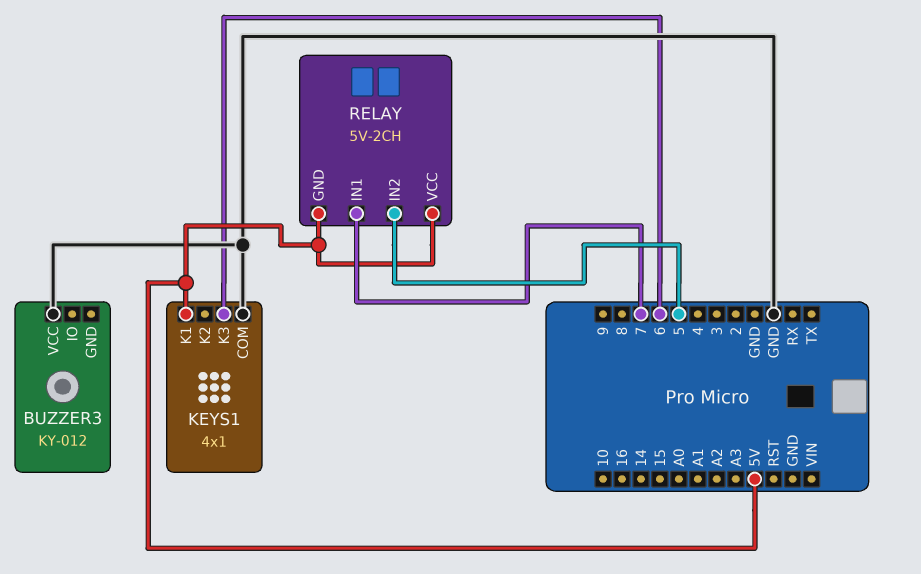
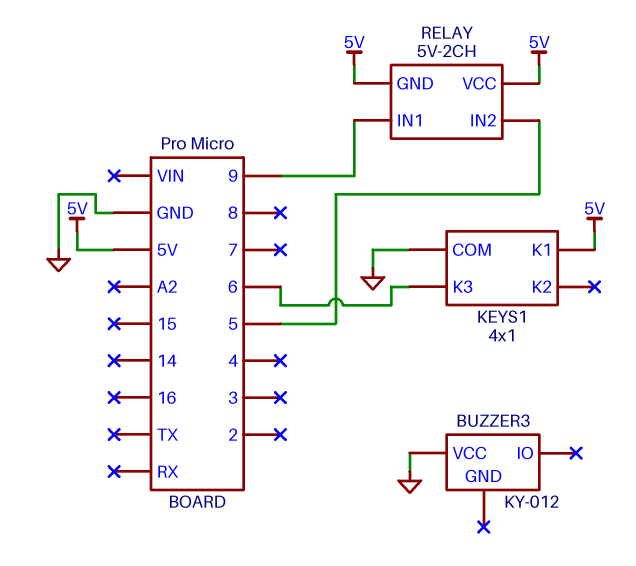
RELAY pin IN1: 7 -> 9

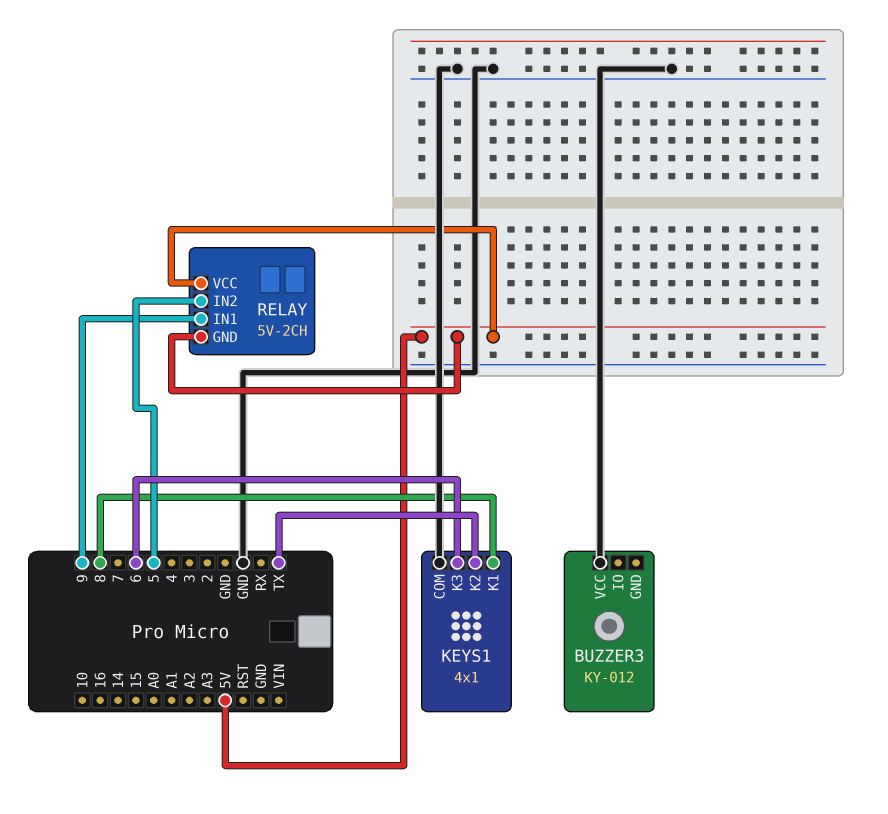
KEYS1 pin K1: 5V -> 8
KEYS1 pin K2: none -> TX

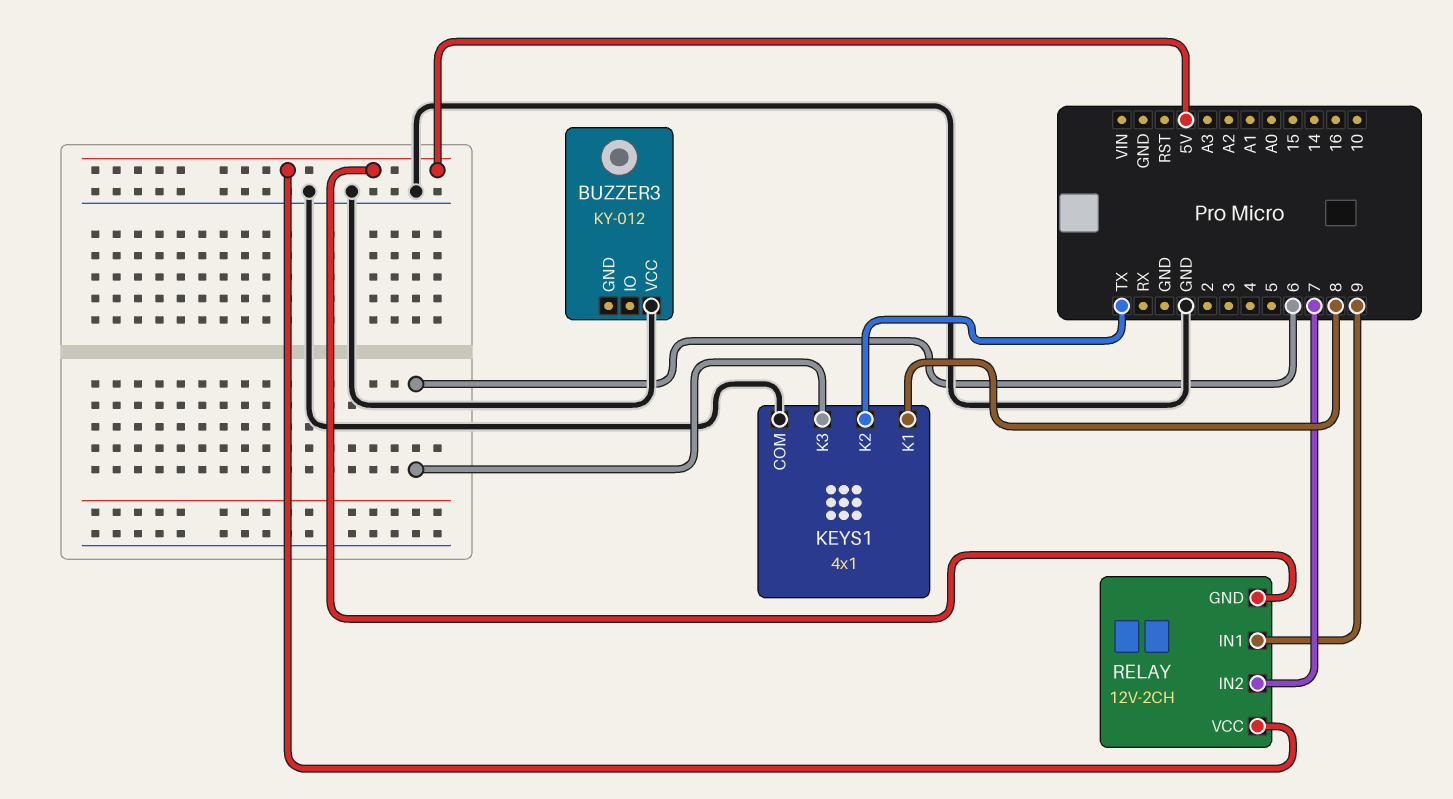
RELAY: 5V-2CH -> 12V-2CH
RELAY pin IN2: 5 -> 7

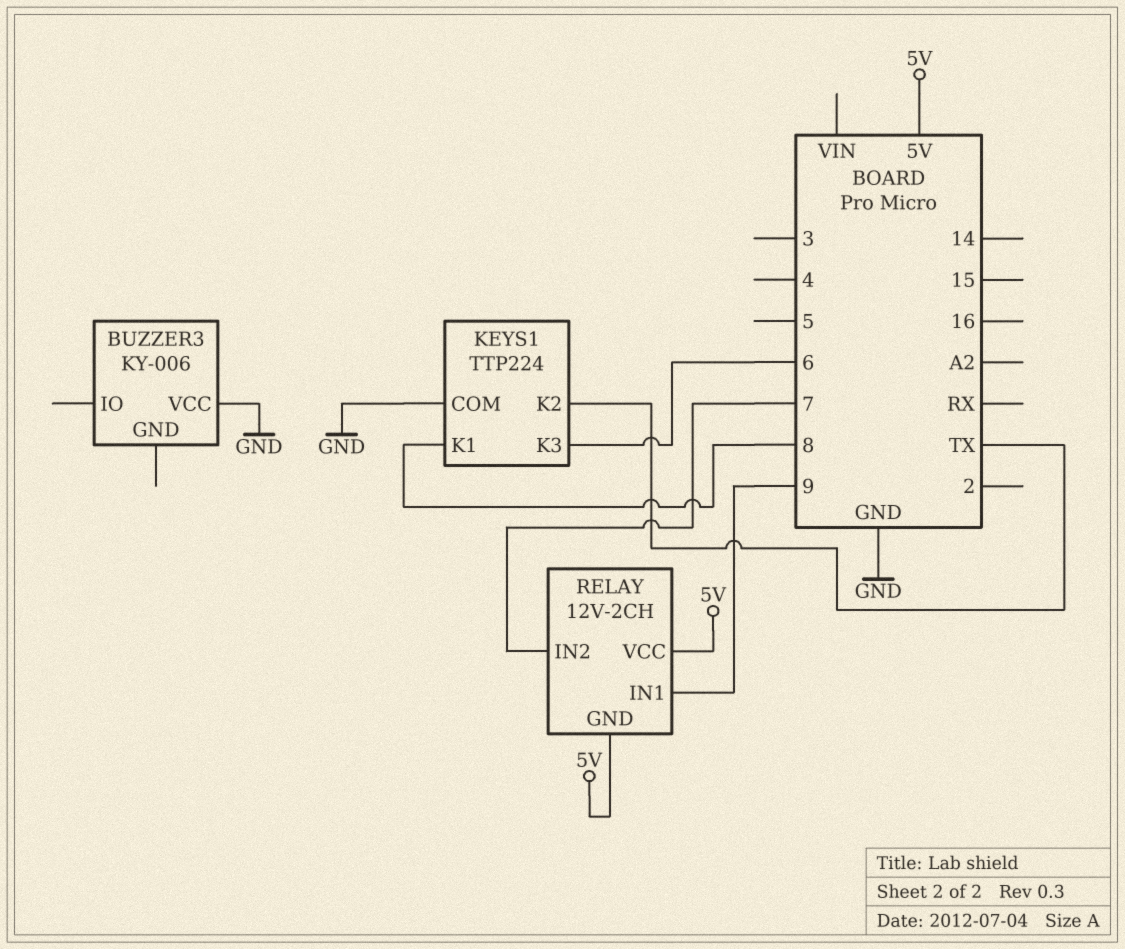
BUZZER3: KY-012 -> KY-006
KEYS1: 4x1 -> TTP224

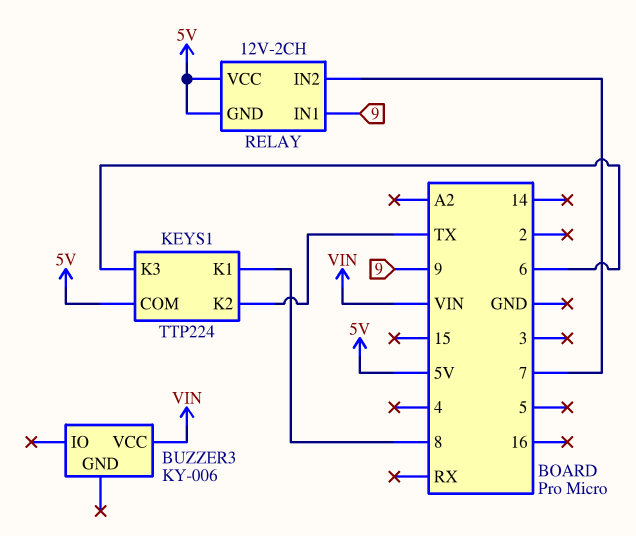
BUZZER3 pin VCC: GND -> VIN
KEYS1 pin COM: GND -> 5V

